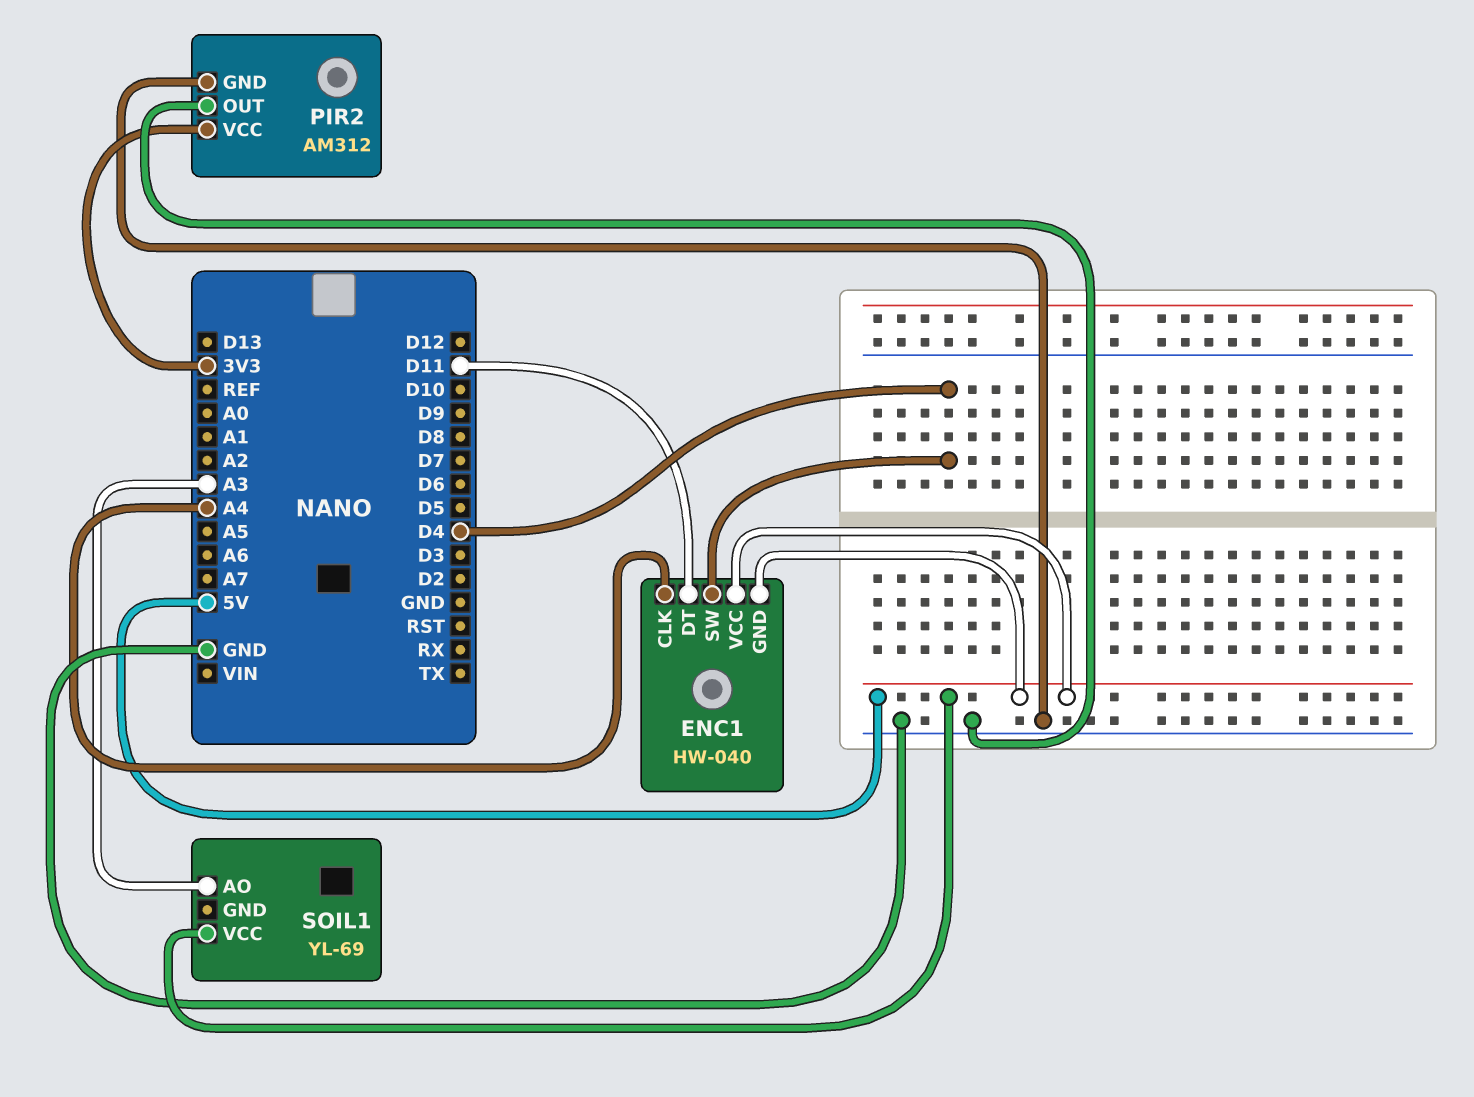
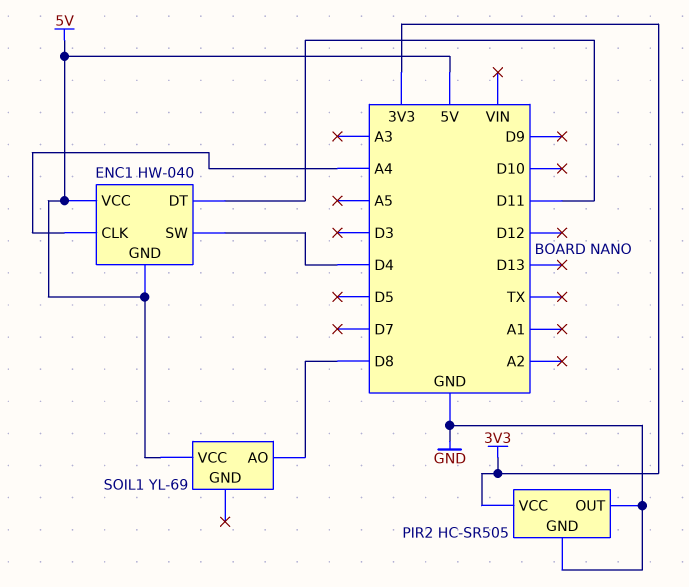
PIR2: AM312 -> HC-SR505
SOIL1 pin AO: A3 -> D8

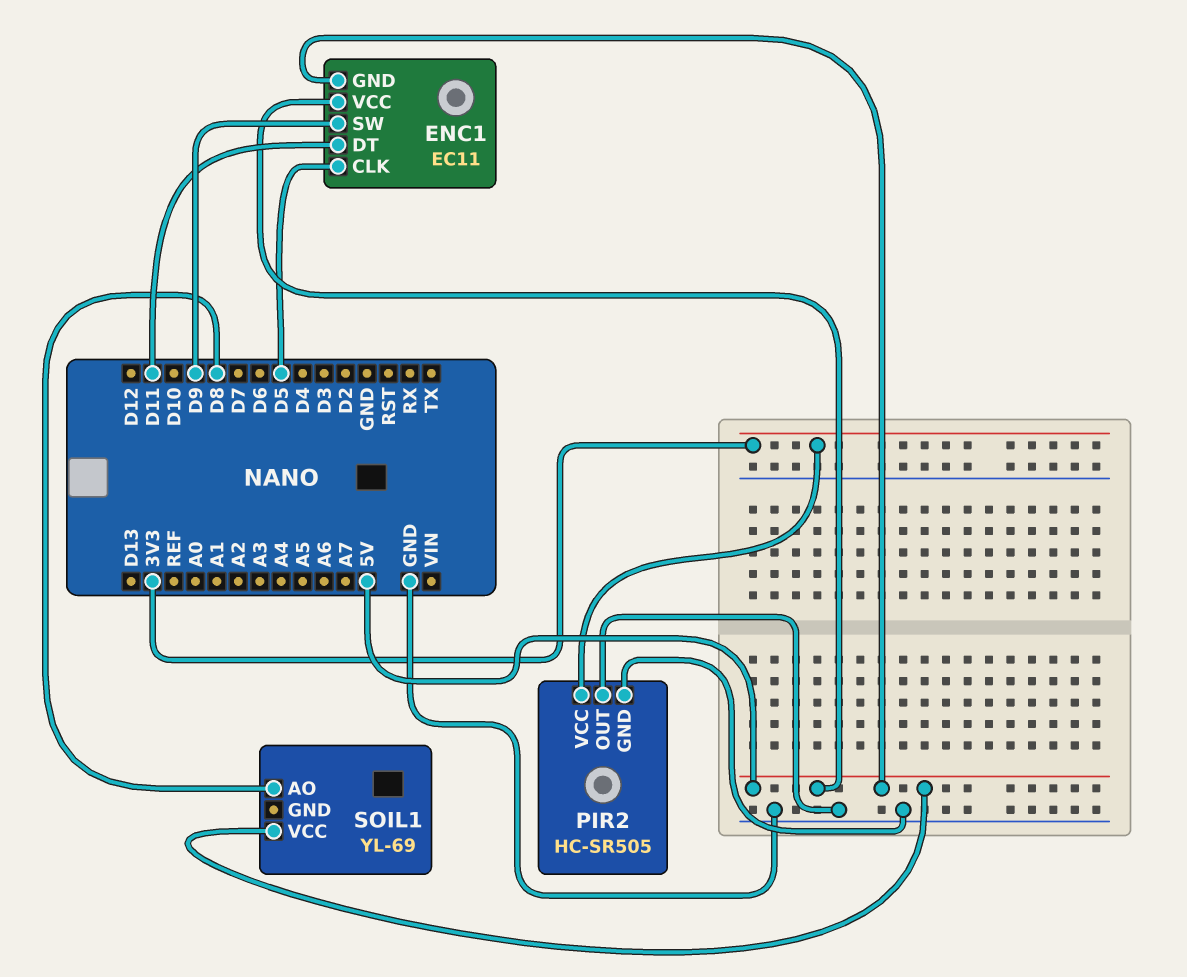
ENC1: HW-040 -> EC11
ENC1 pin CLK: A4 -> D5
ENC1 pin SW: D4 -> D9

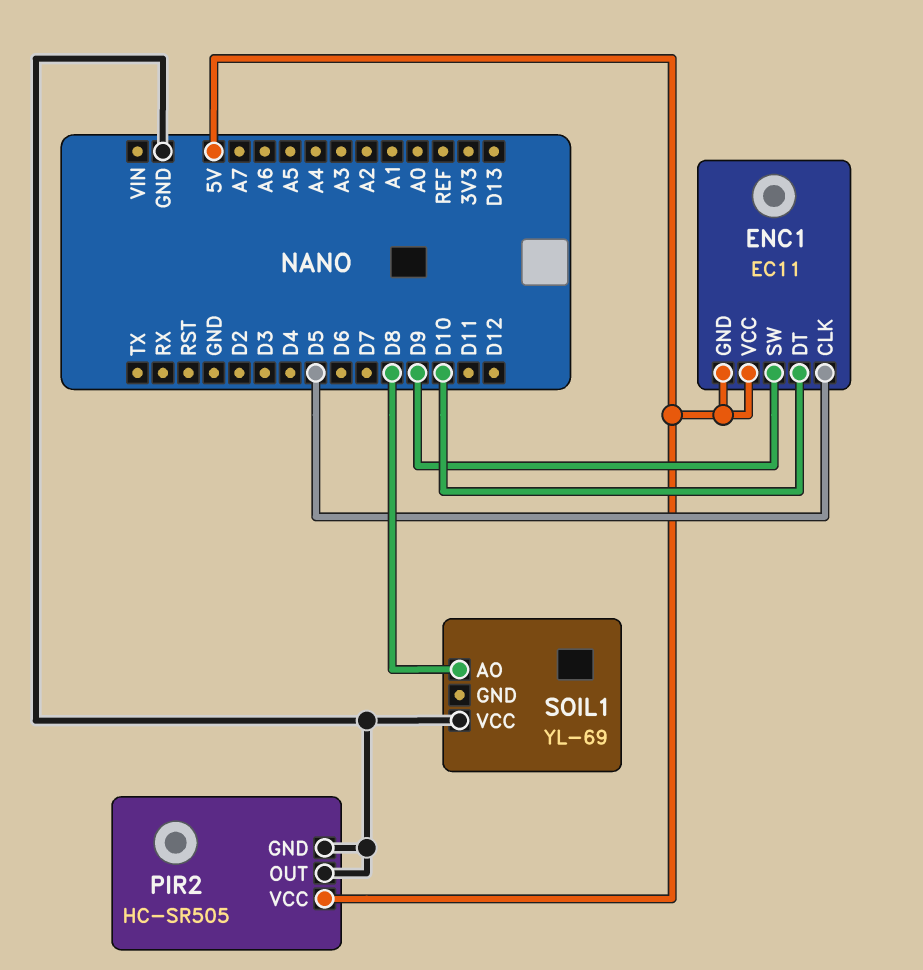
ENC1 pin DT: D11 -> D10
PIR2 pin VCC: 3V3 -> 5V
SOIL1 pin VCC: 5V -> GND

